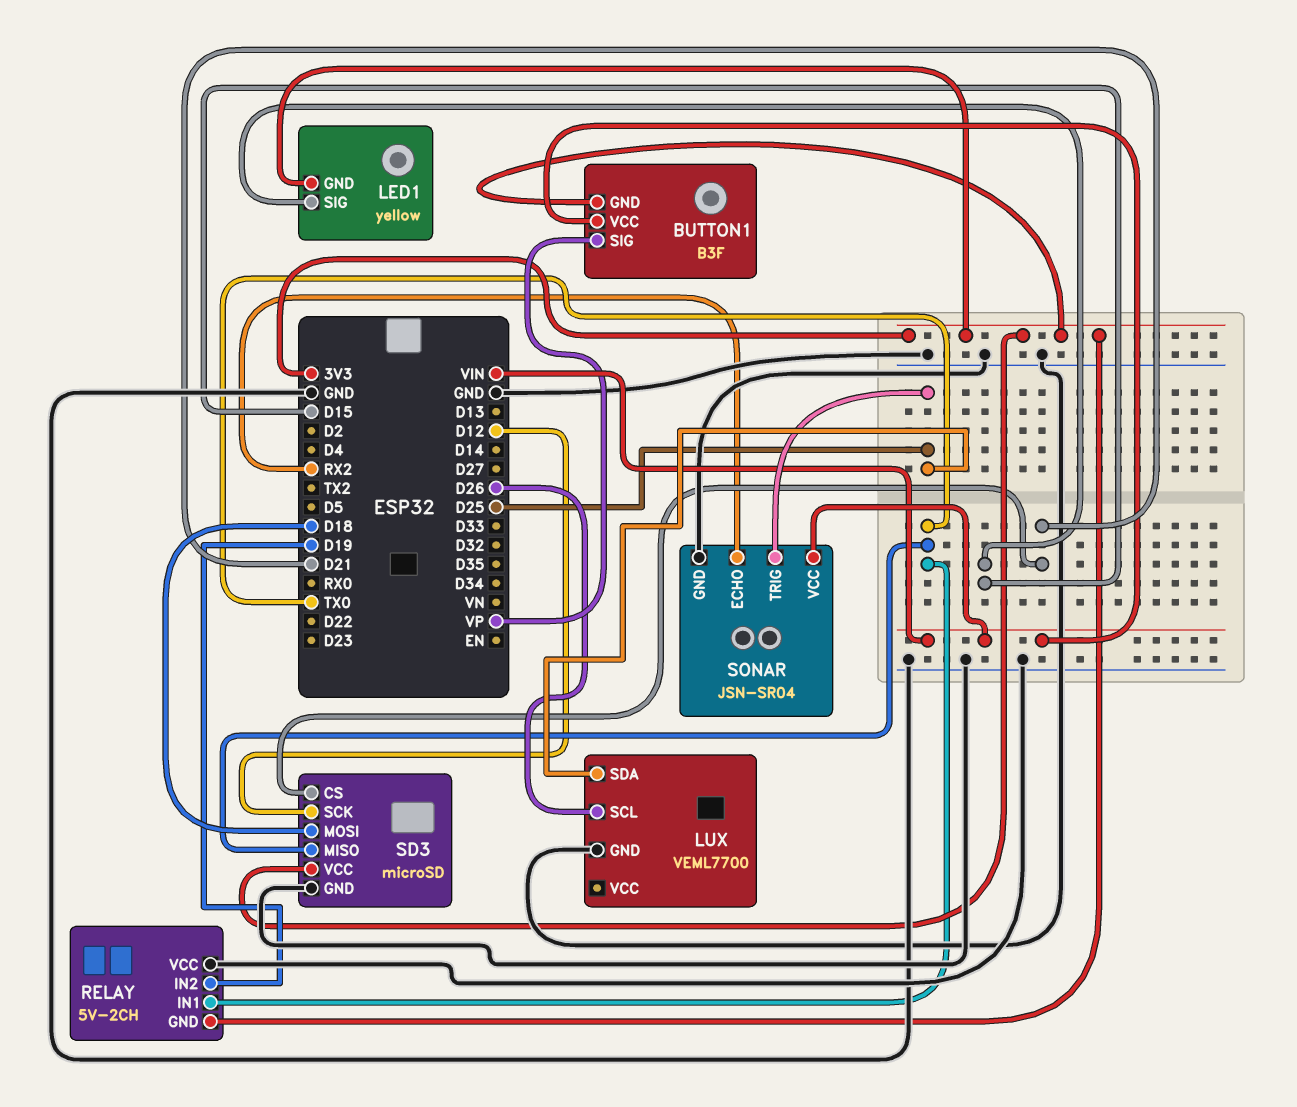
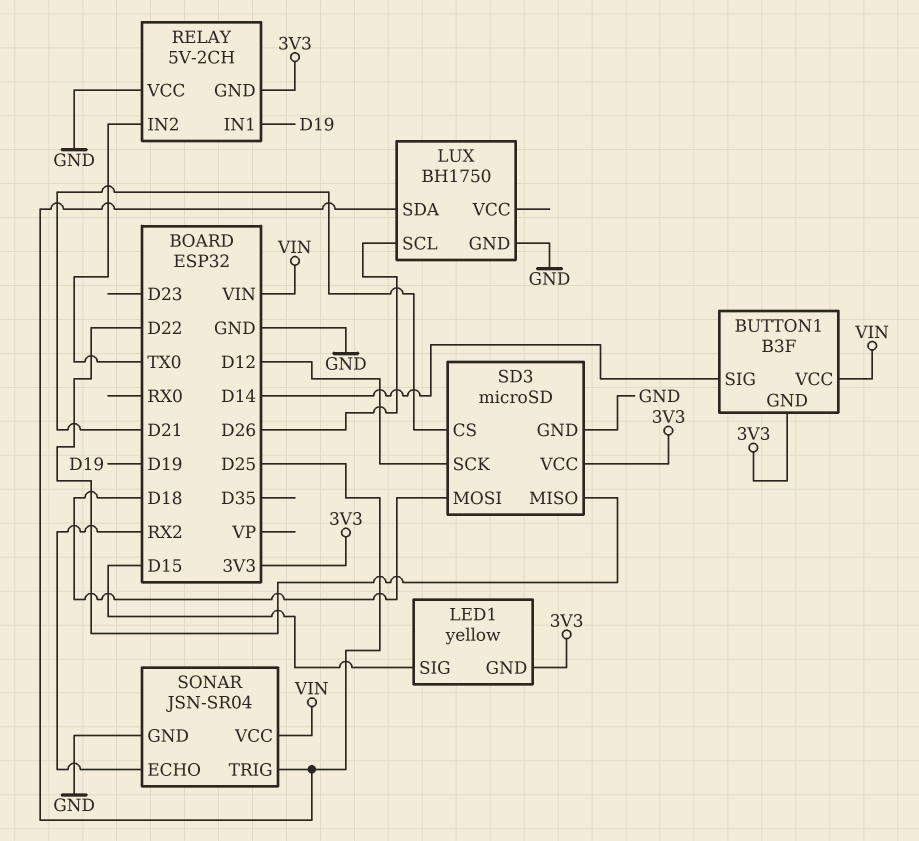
BUTTON1 pin SIG: VP -> D14
LUX: VEML7700 -> BH1750
RELAY pin IN1: TX0 -> D19
RELAY pin IN2: D19 -> TX0
SD3 pin MISO: TX0 -> D22

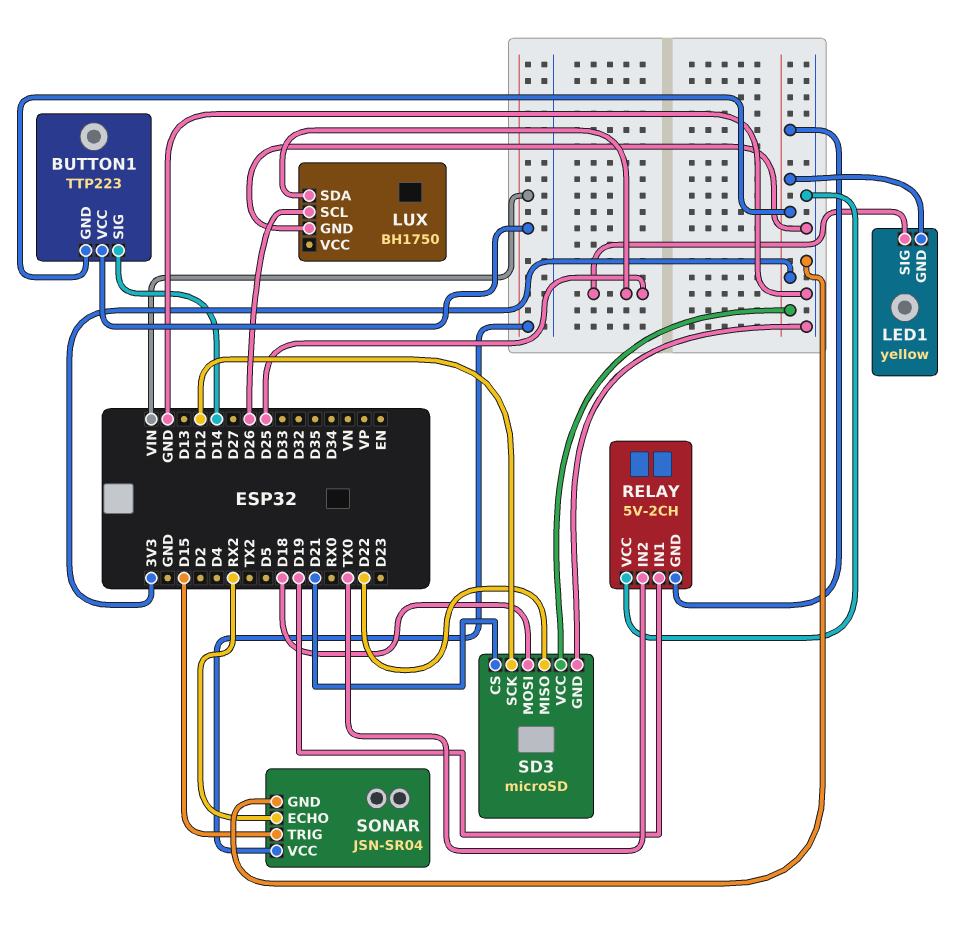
BUTTON1: B3F -> TTP223
LED1 pin SIG: D15 -> D25
SONAR pin TRIG: D25 -> D15

